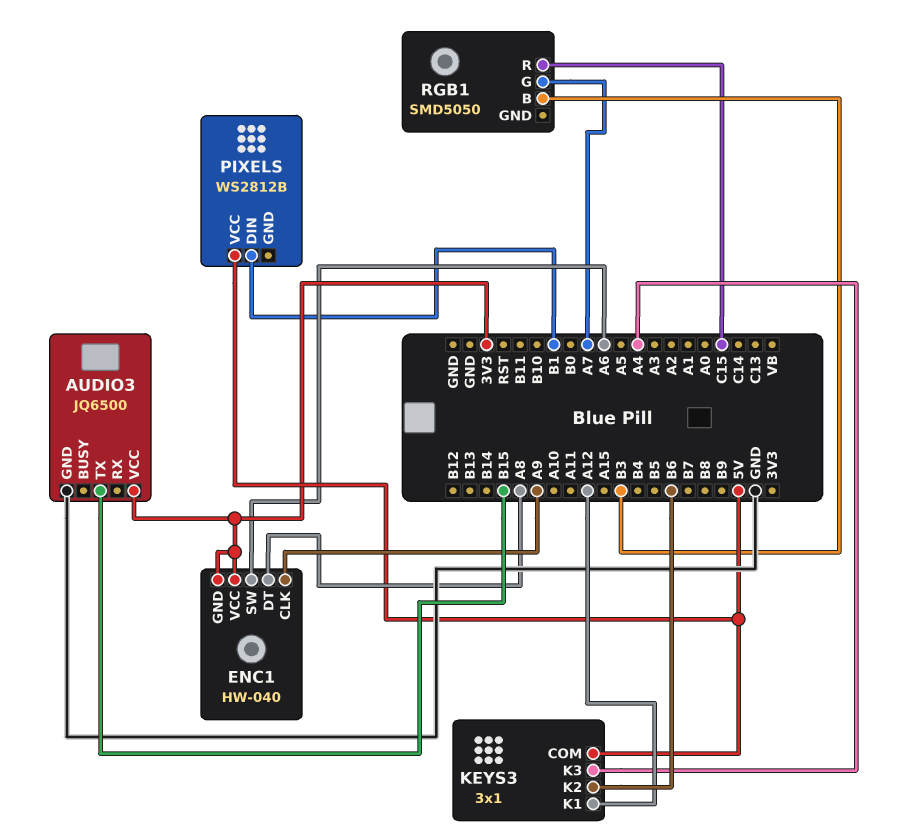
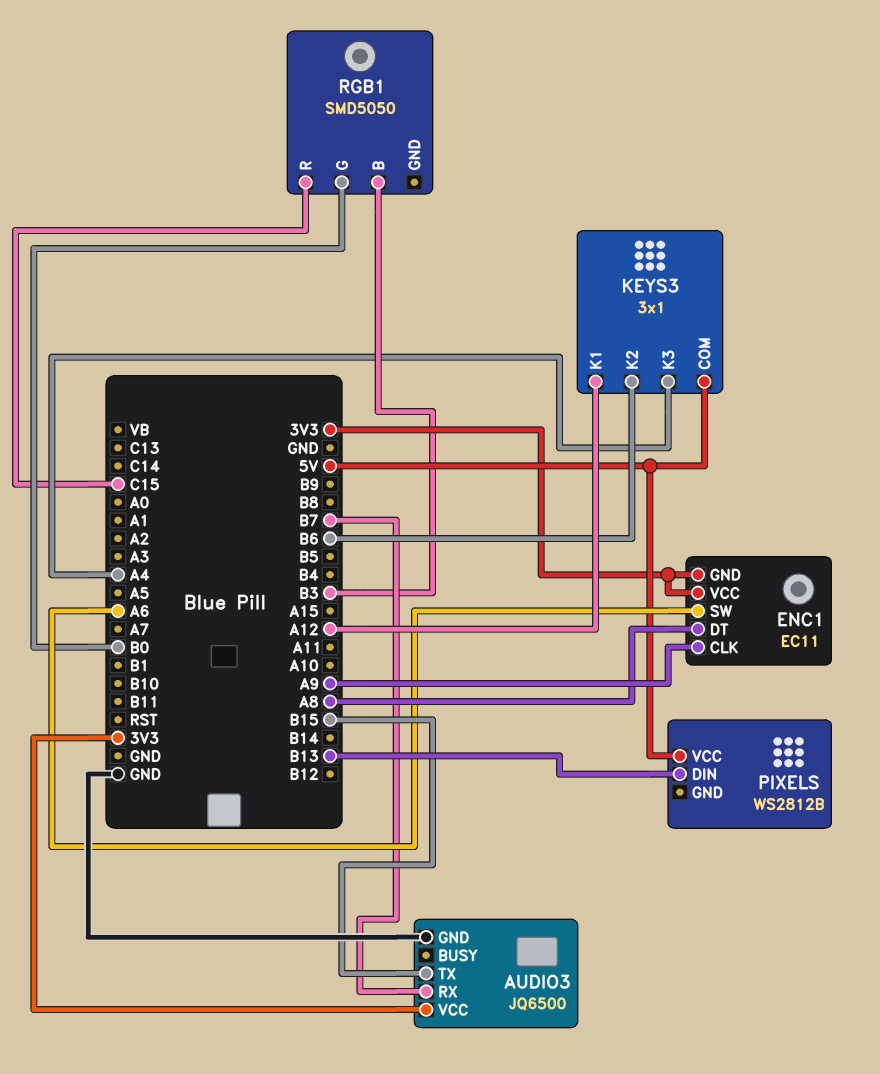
AUDIO3 pin RX: none -> B7
ENC1: HW-040 -> EC11
PIXELS pin DIN: B1 -> B13
RGB1 pin G: A7 -> B0

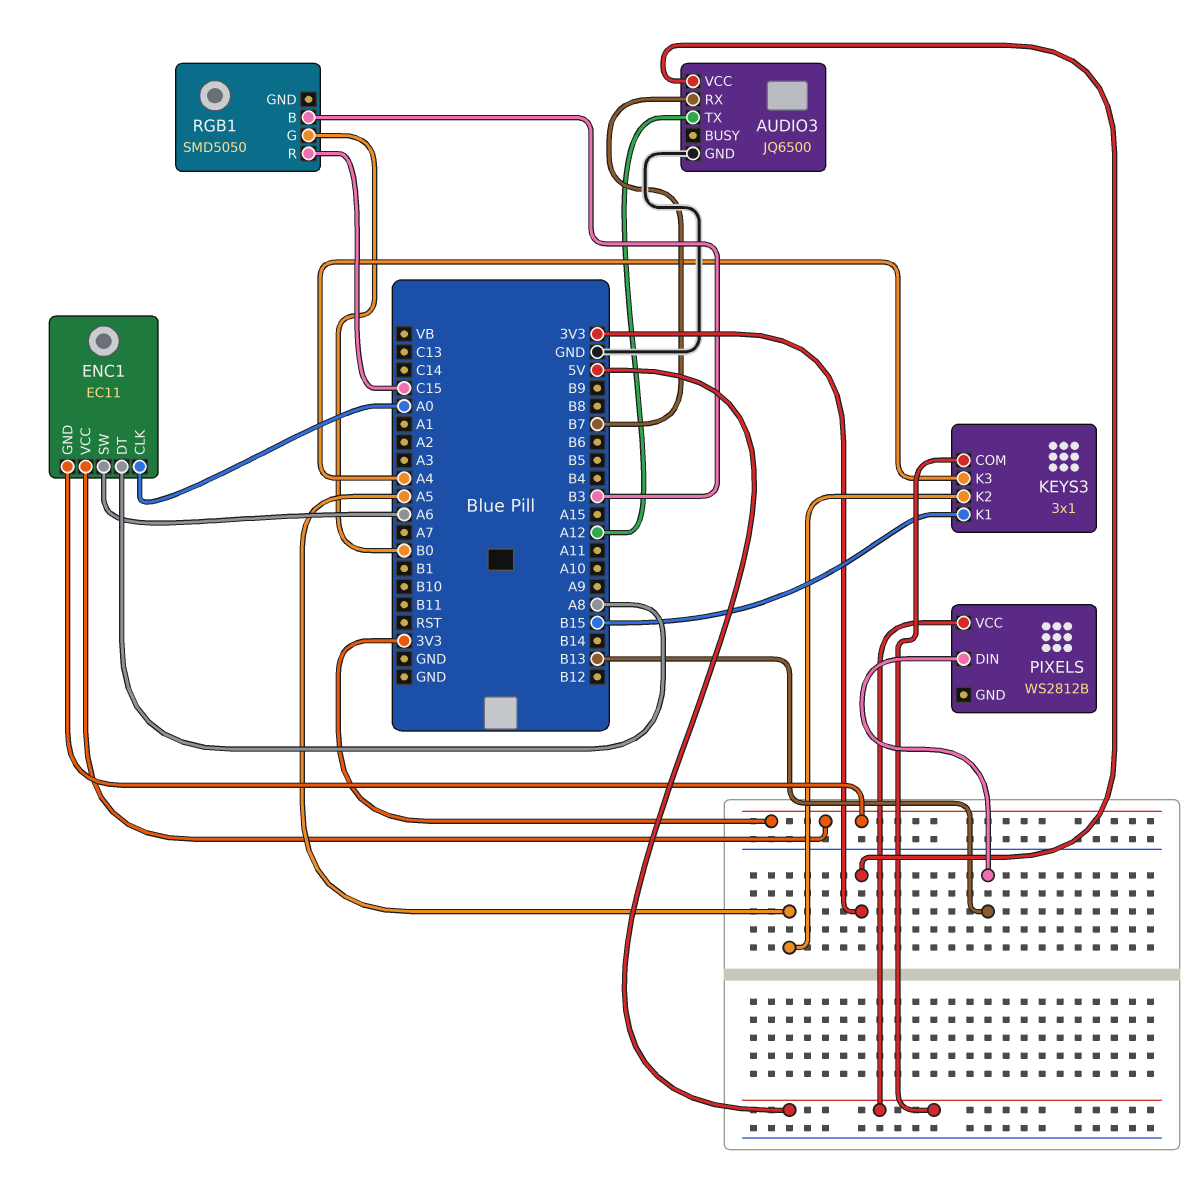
AUDIO3 pin TX: B15 -> A12
ENC1 pin CLK: A9 -> A0
KEYS3 pin K1: A12 -> B15
KEYS3 pin K2: B6 -> A5

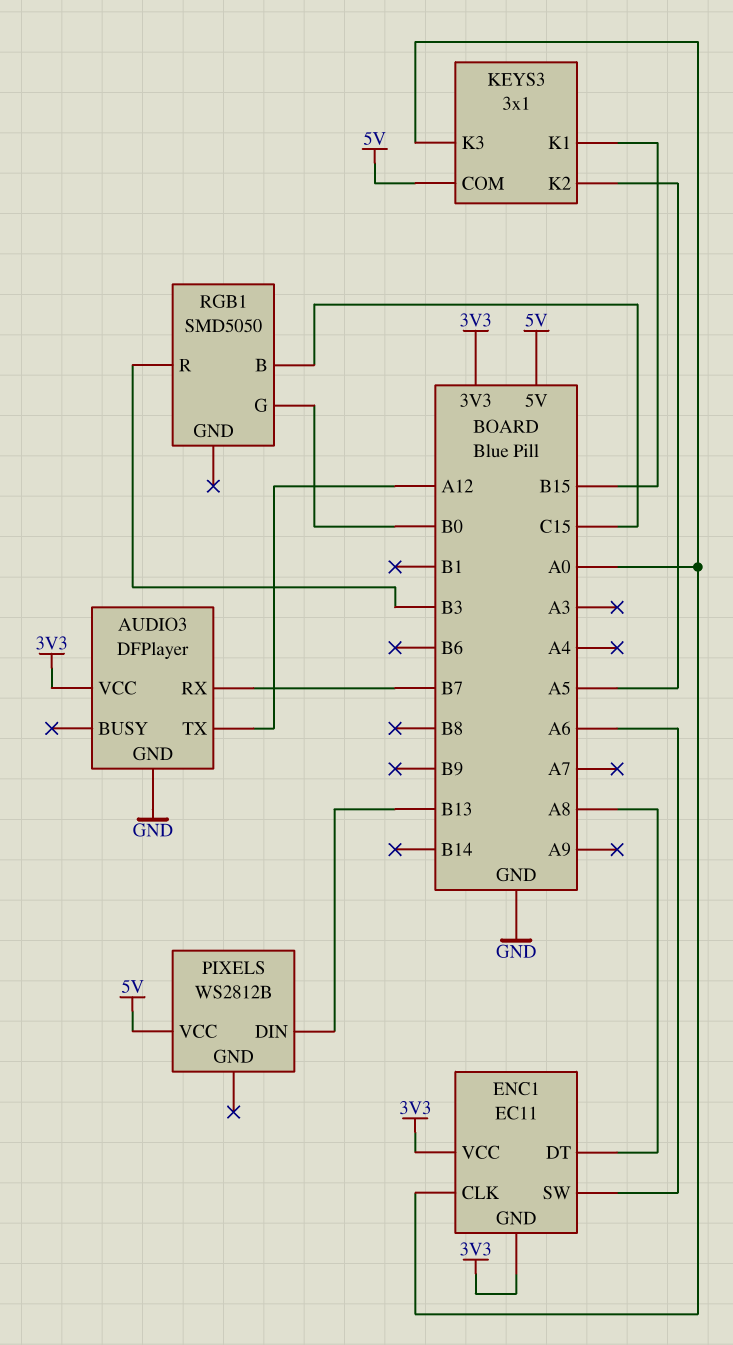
AUDIO3: JQ6500 -> DFPlayer
KEYS3 pin K3: A4 -> A0
RGB1 pin B: B3 -> C15
RGB1 pin R: C15 -> B3

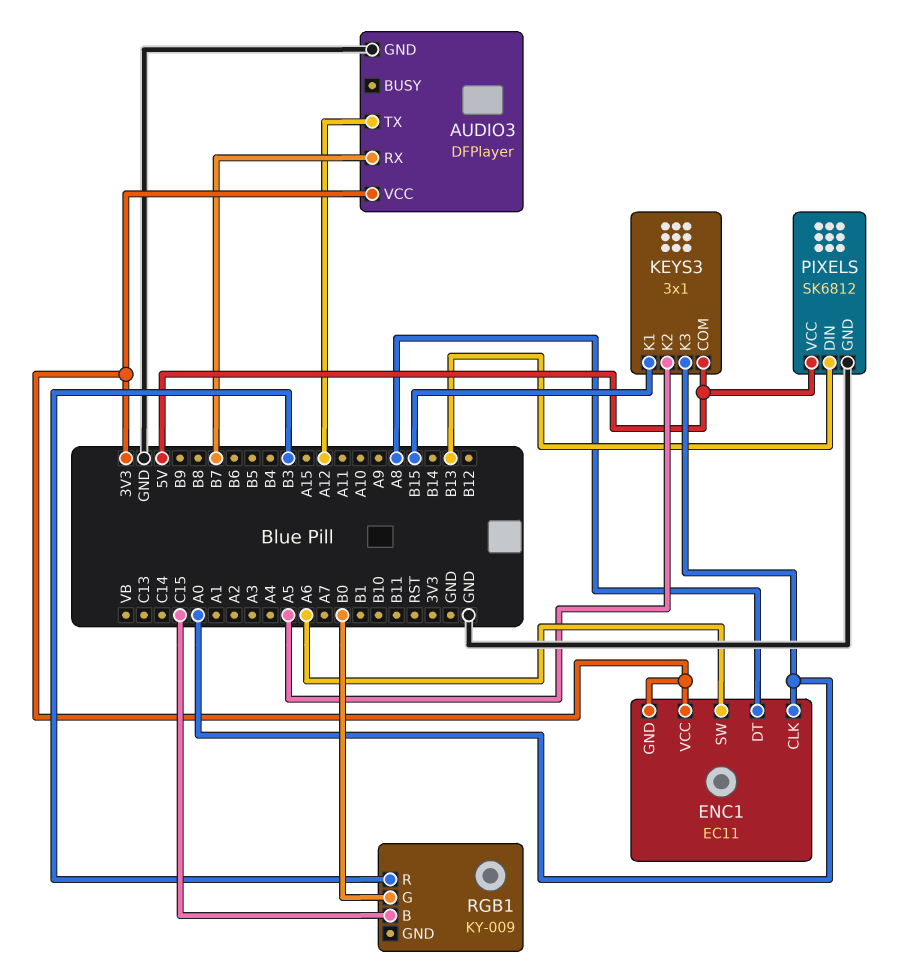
PIXELS: WS2812B -> SK6812
PIXELS pin GND: none -> GND
RGB1: SMD5050 -> KY-009

